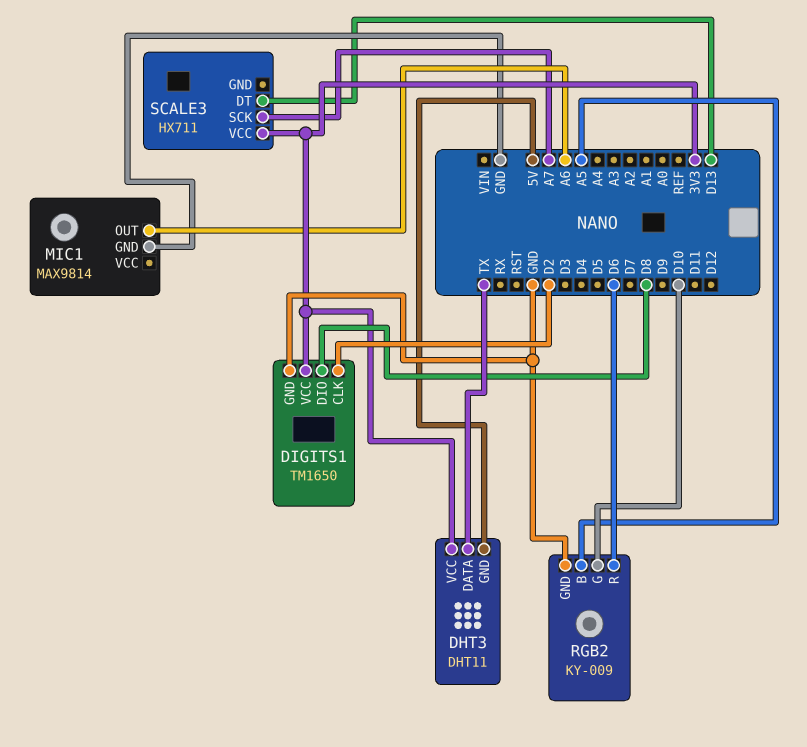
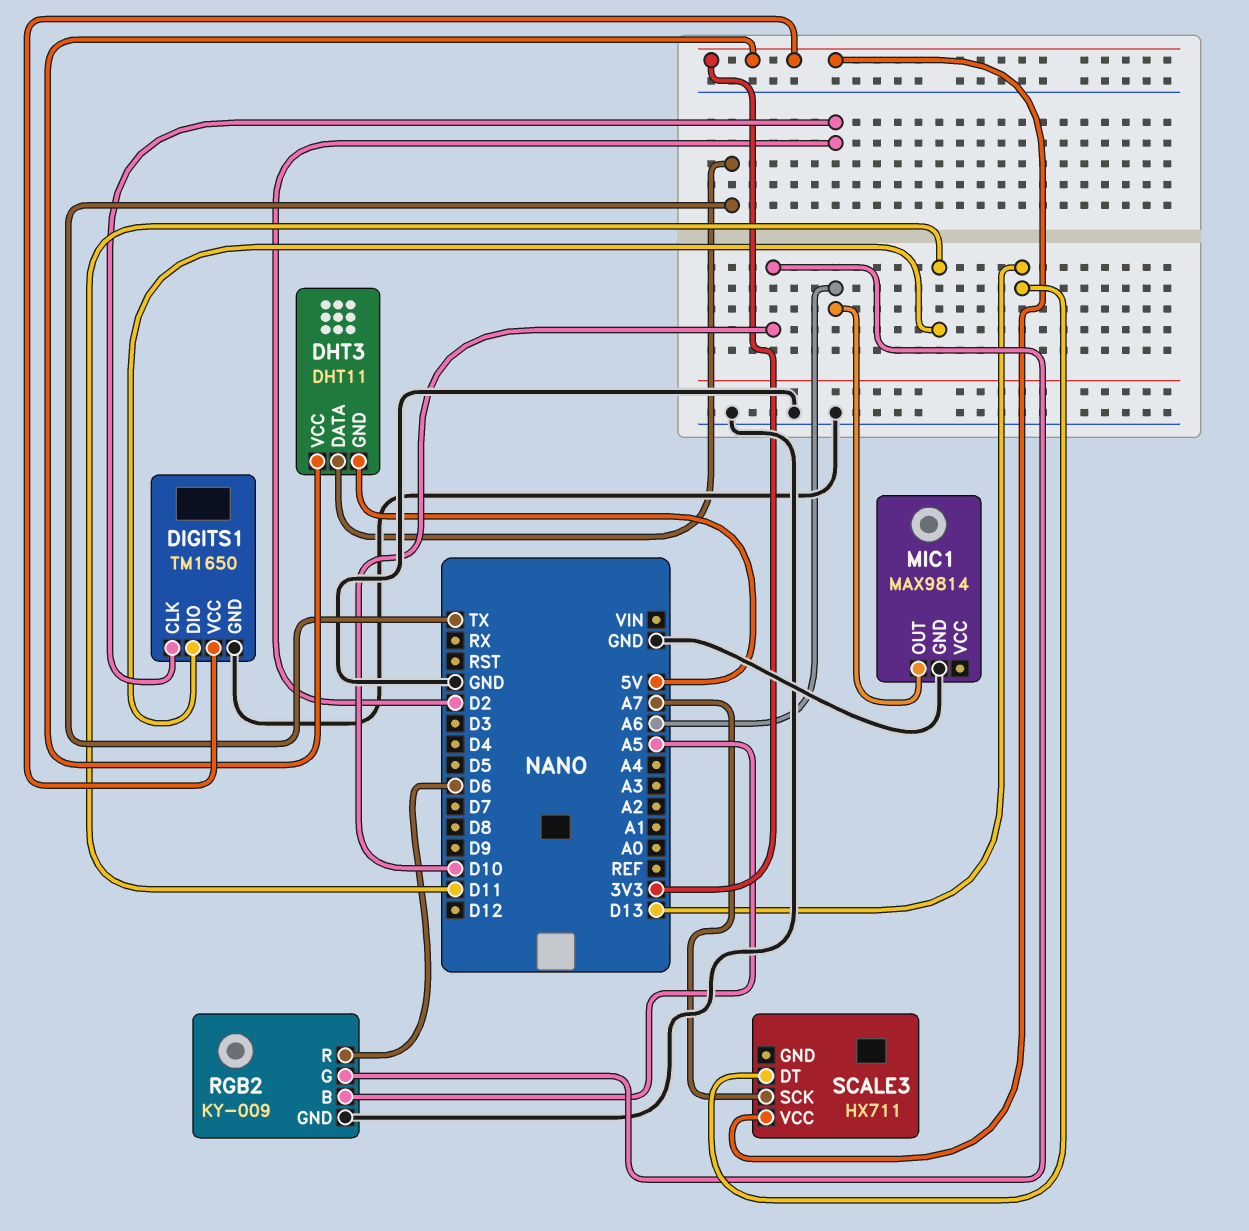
DIGITS1 pin DIO: D8 -> D11

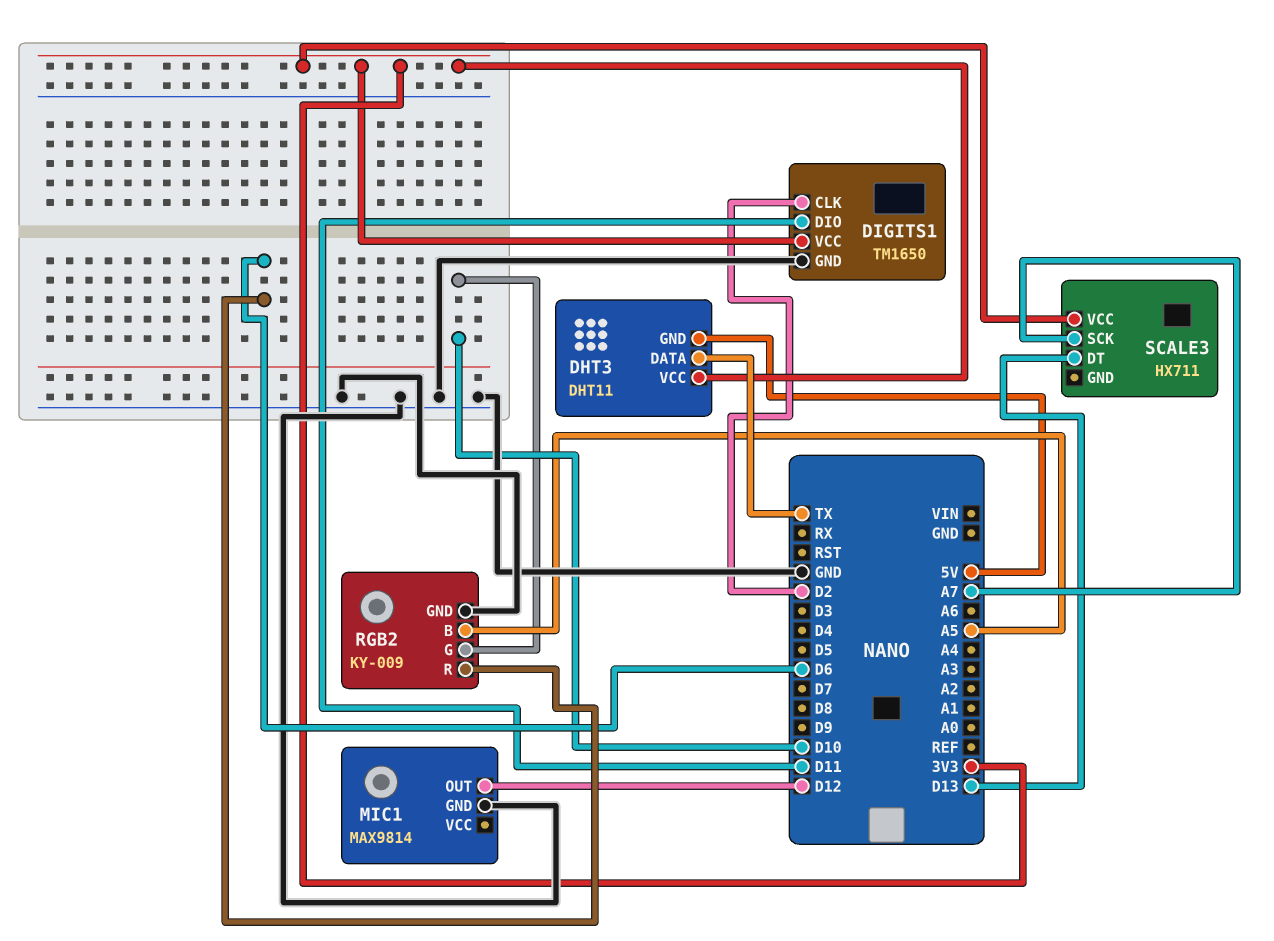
MIC1 pin OUT: A6 -> D12

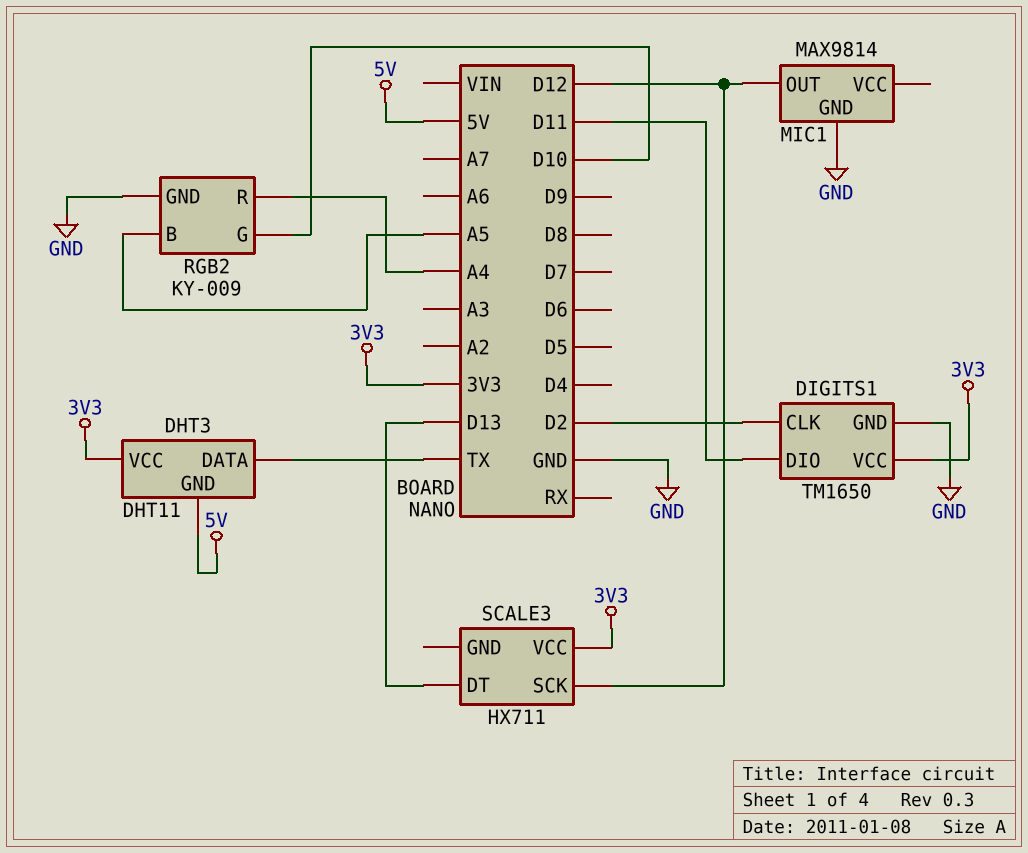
RGB2 pin R: D6 -> A4
SCALE3 pin SCK: A7 -> D12

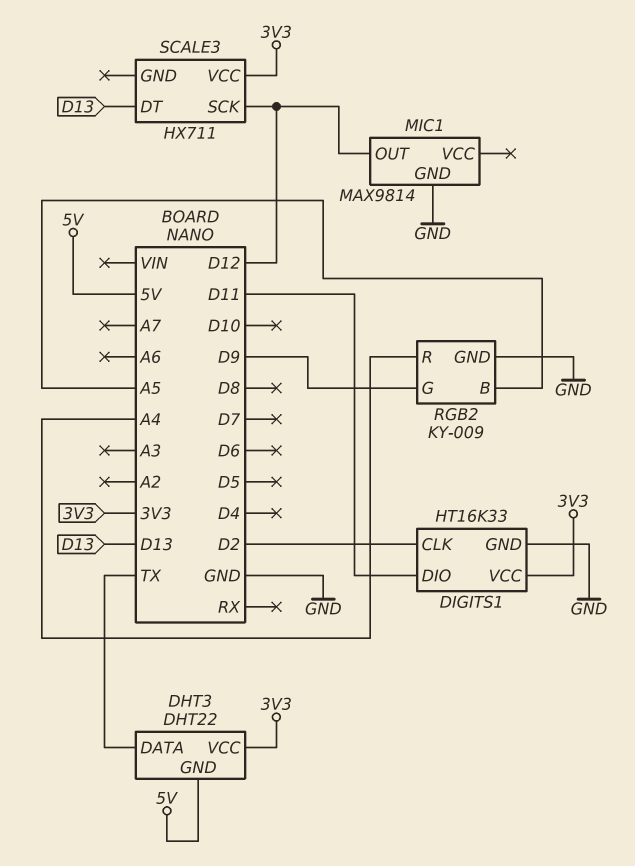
DHT3: DHT11 -> DHT22
DIGITS1: TM1650 -> HT16K33
RGB2 pin G: D10 -> D9

